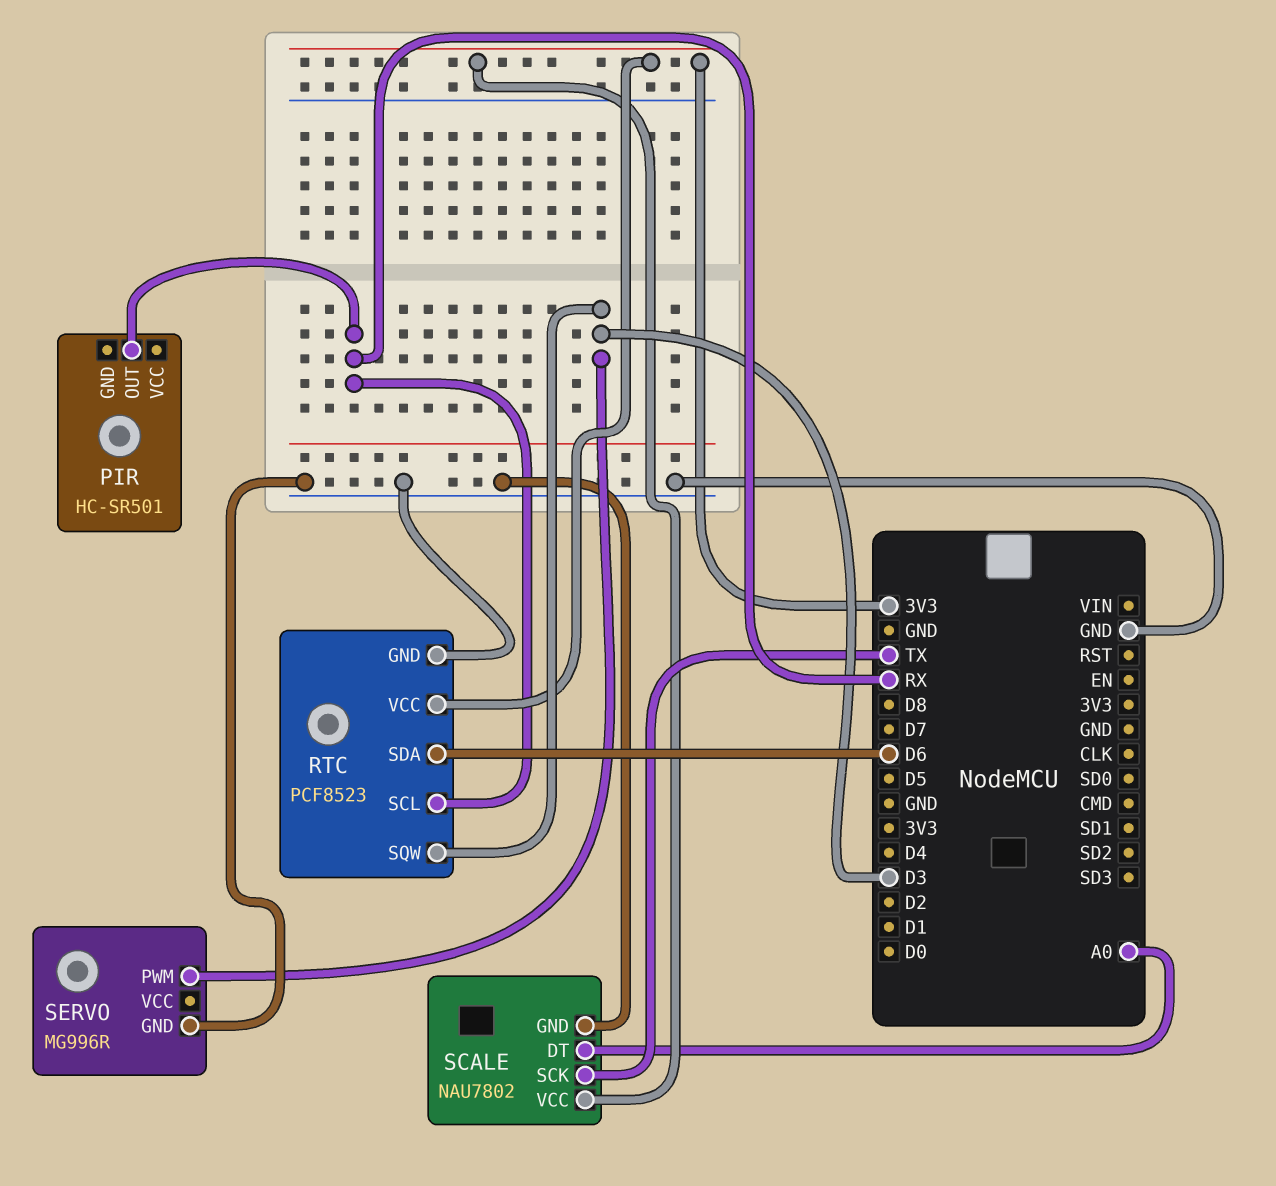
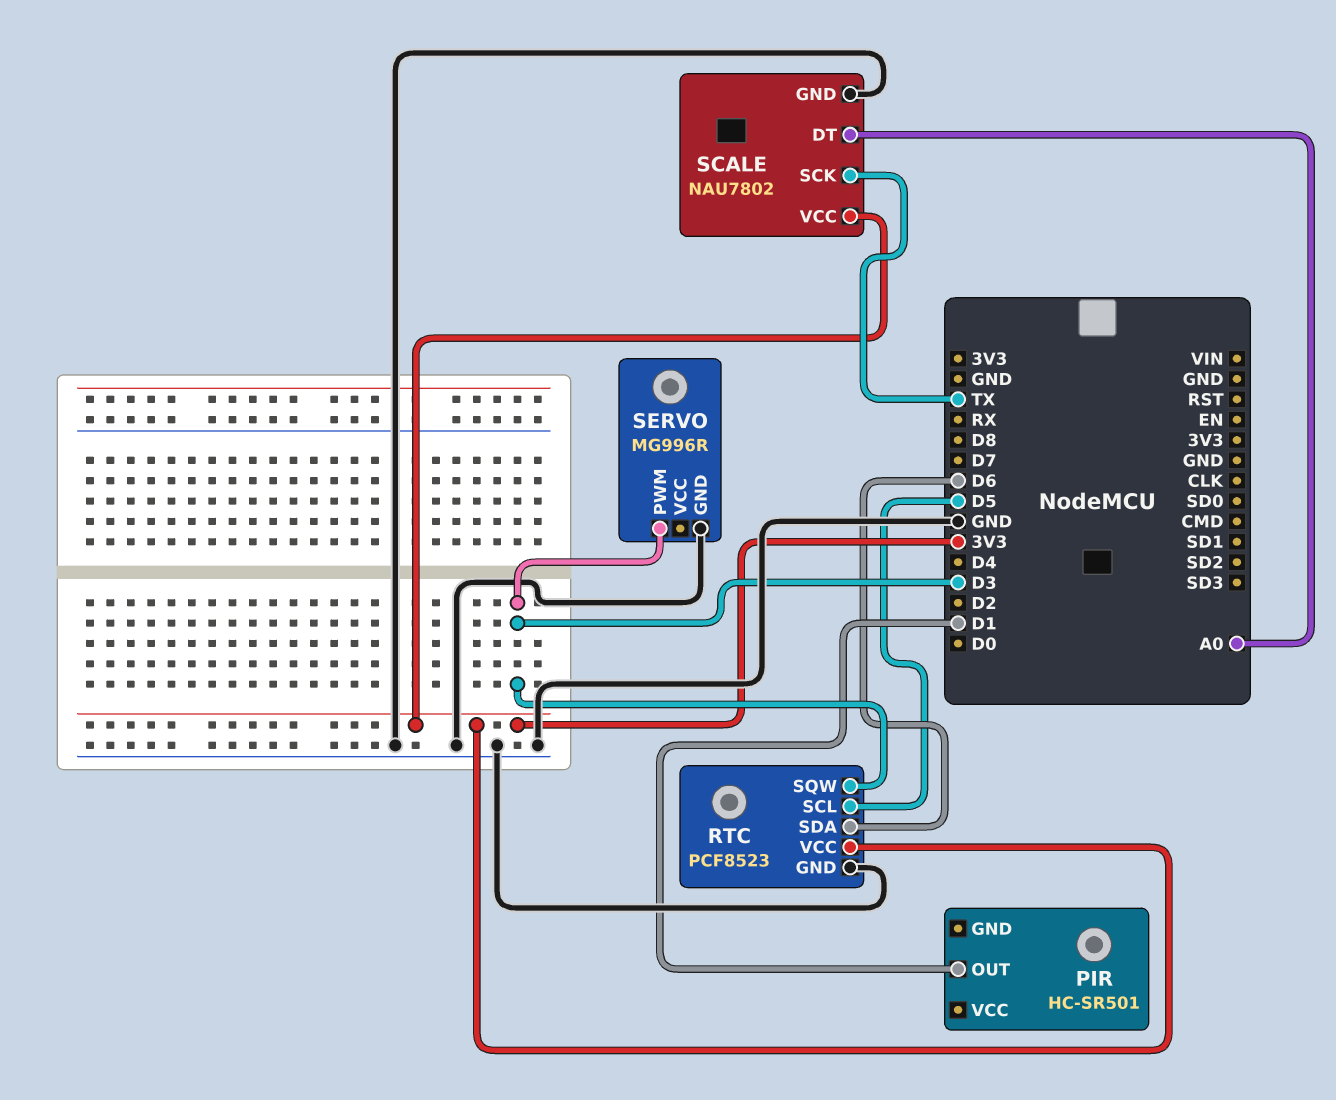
PIR pin OUT: RX -> D1
RTC pin SCL: RX -> D5

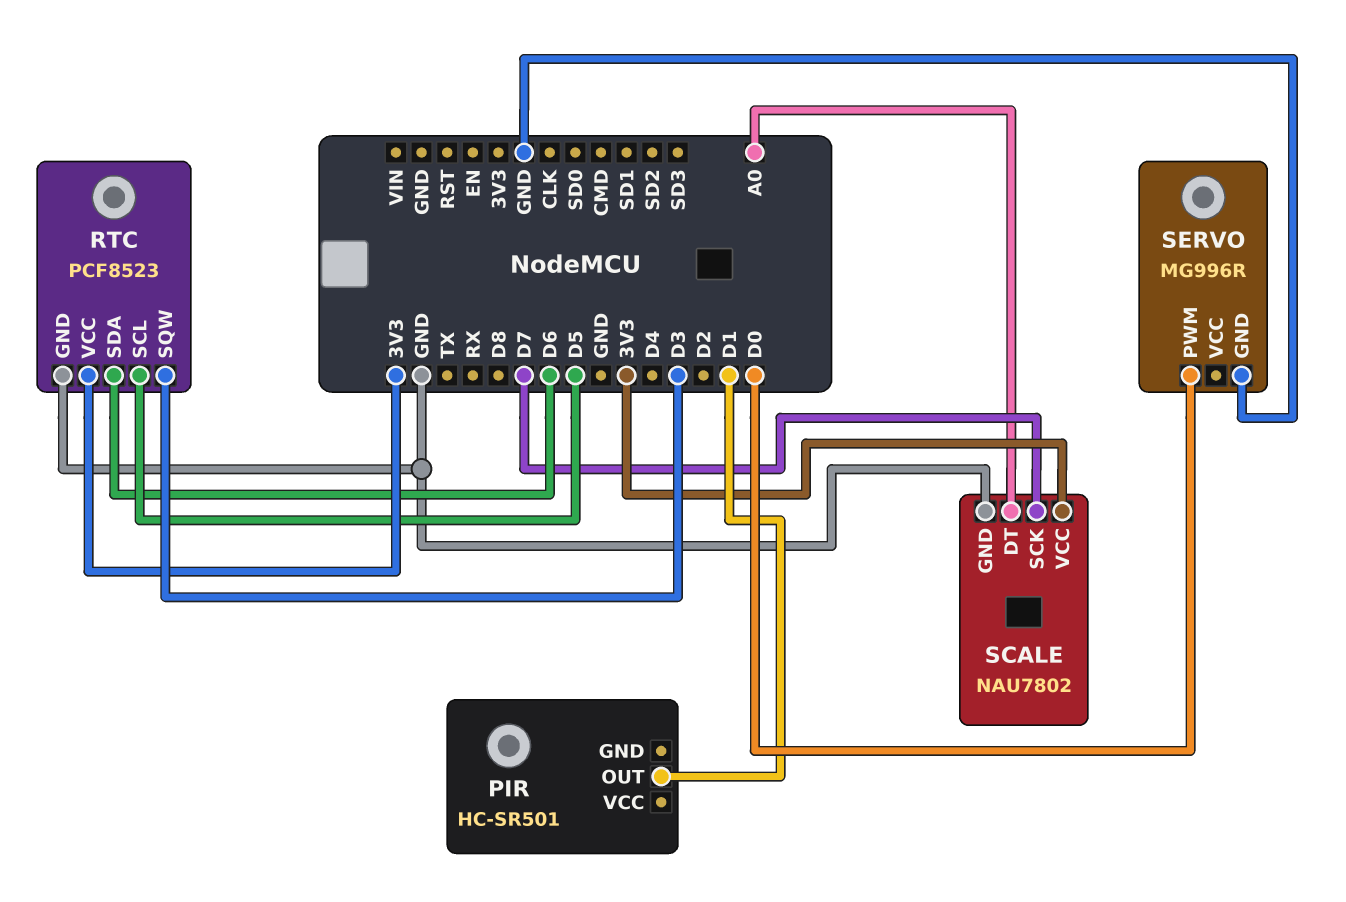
SCALE pin SCK: TX -> D7
SERVO pin PWM: D3 -> D0

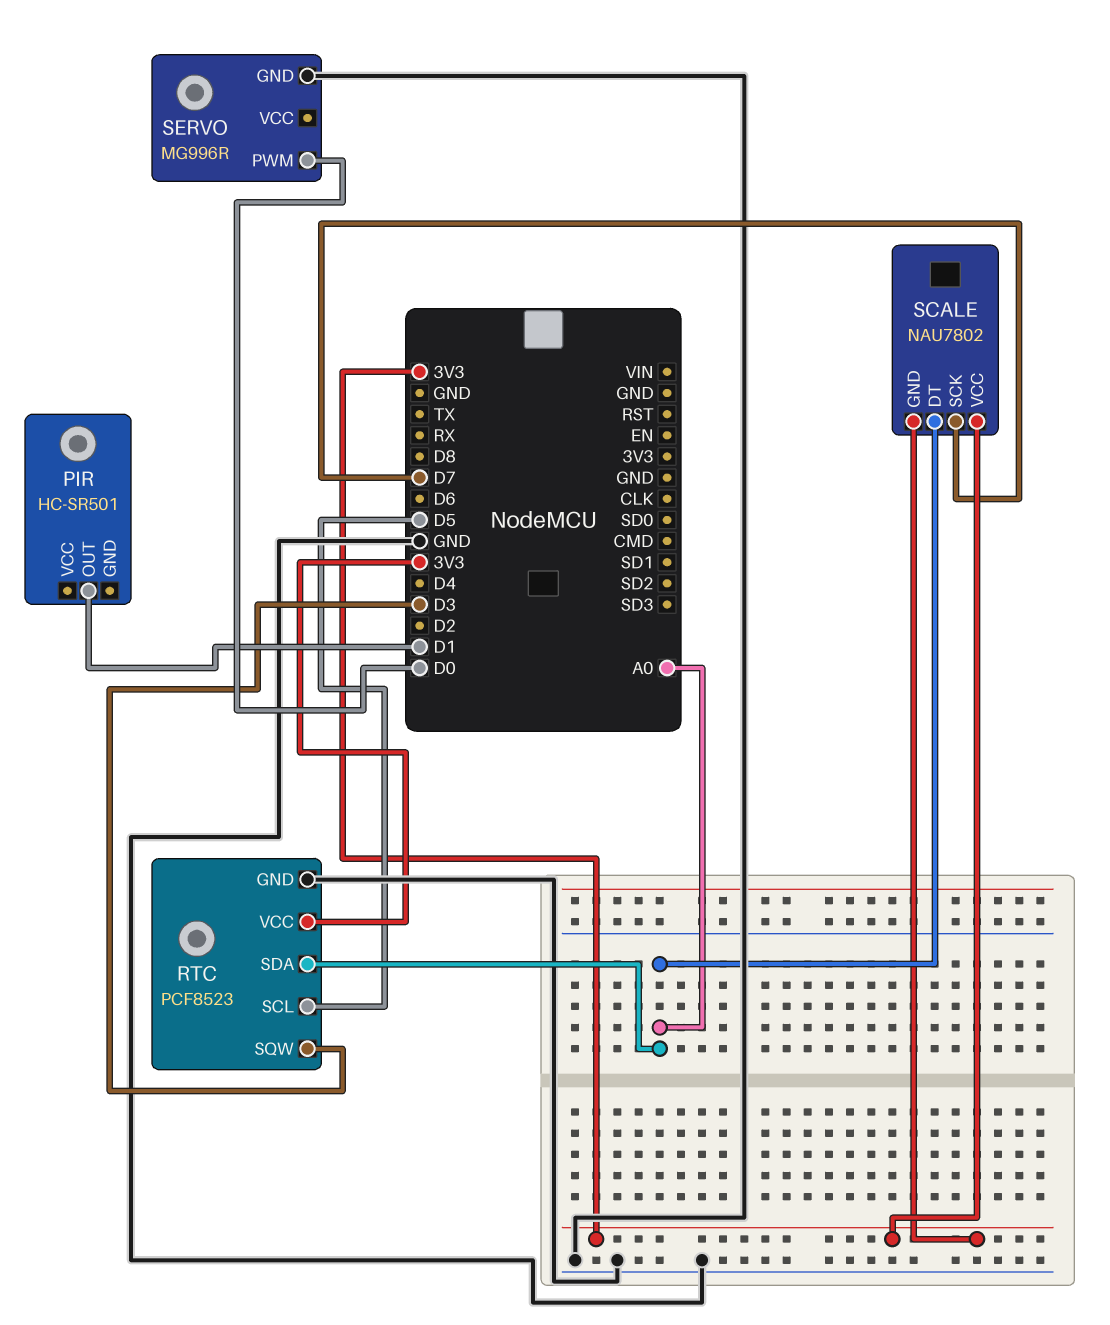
RTC pin SDA: D6 -> A0
SCALE pin GND: GND -> 3V3

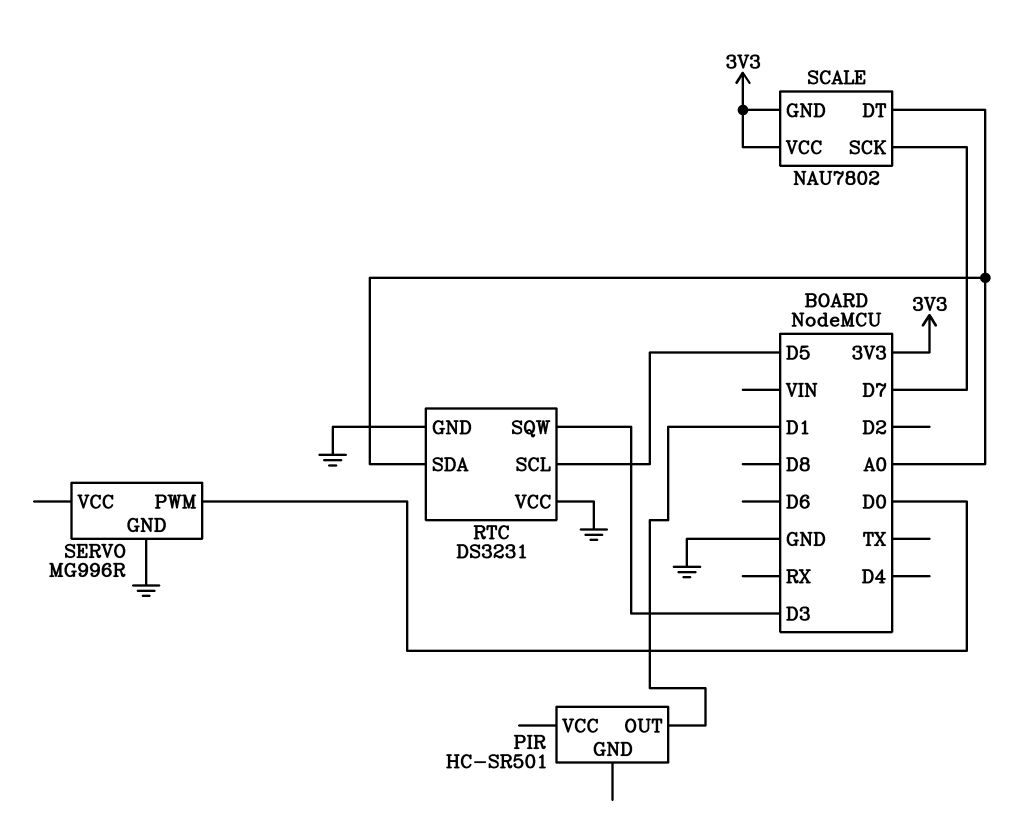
RTC: PCF8523 -> DS3231
RTC pin VCC: 3V3 -> GND

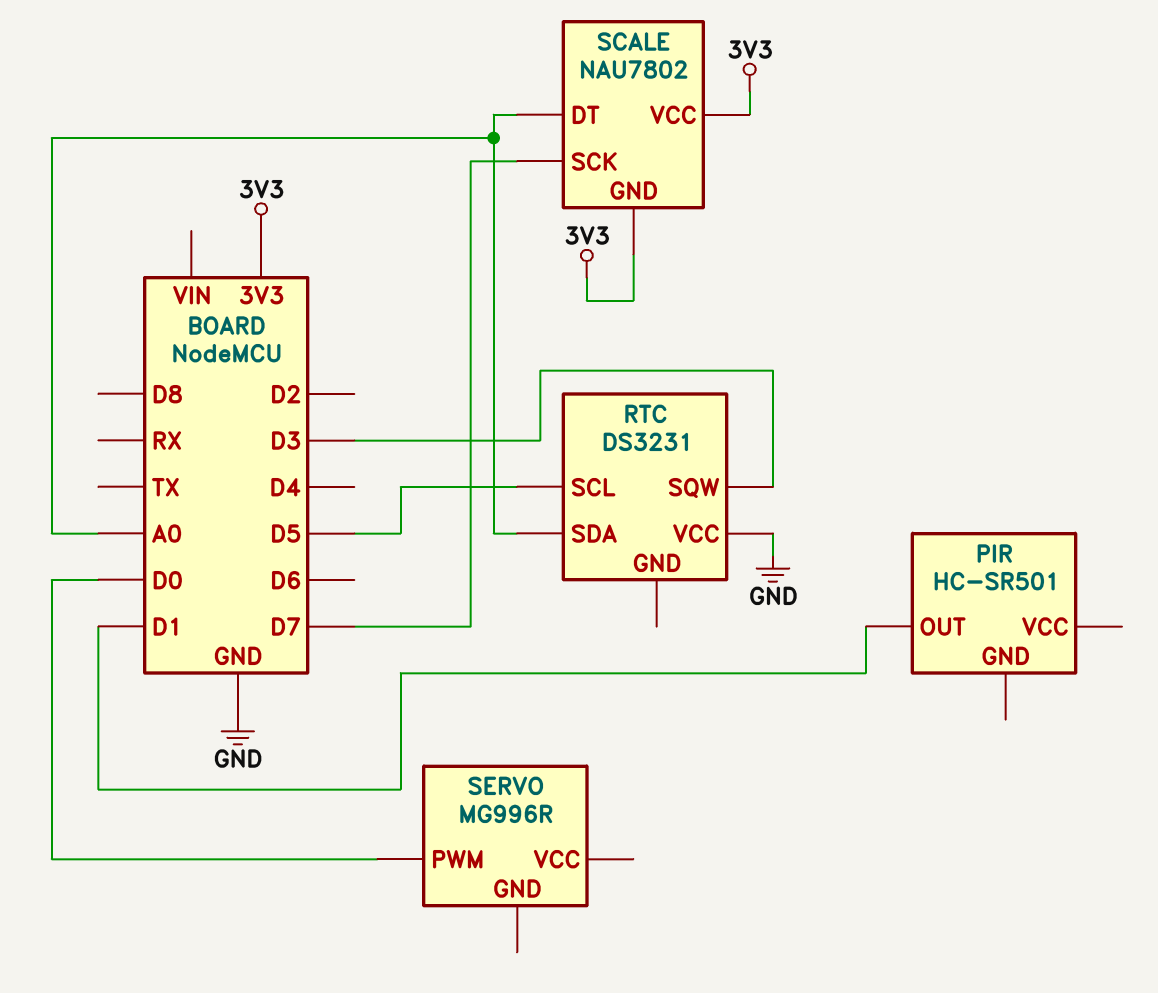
RTC pin GND: GND -> none
SERVO pin GND: GND -> none

